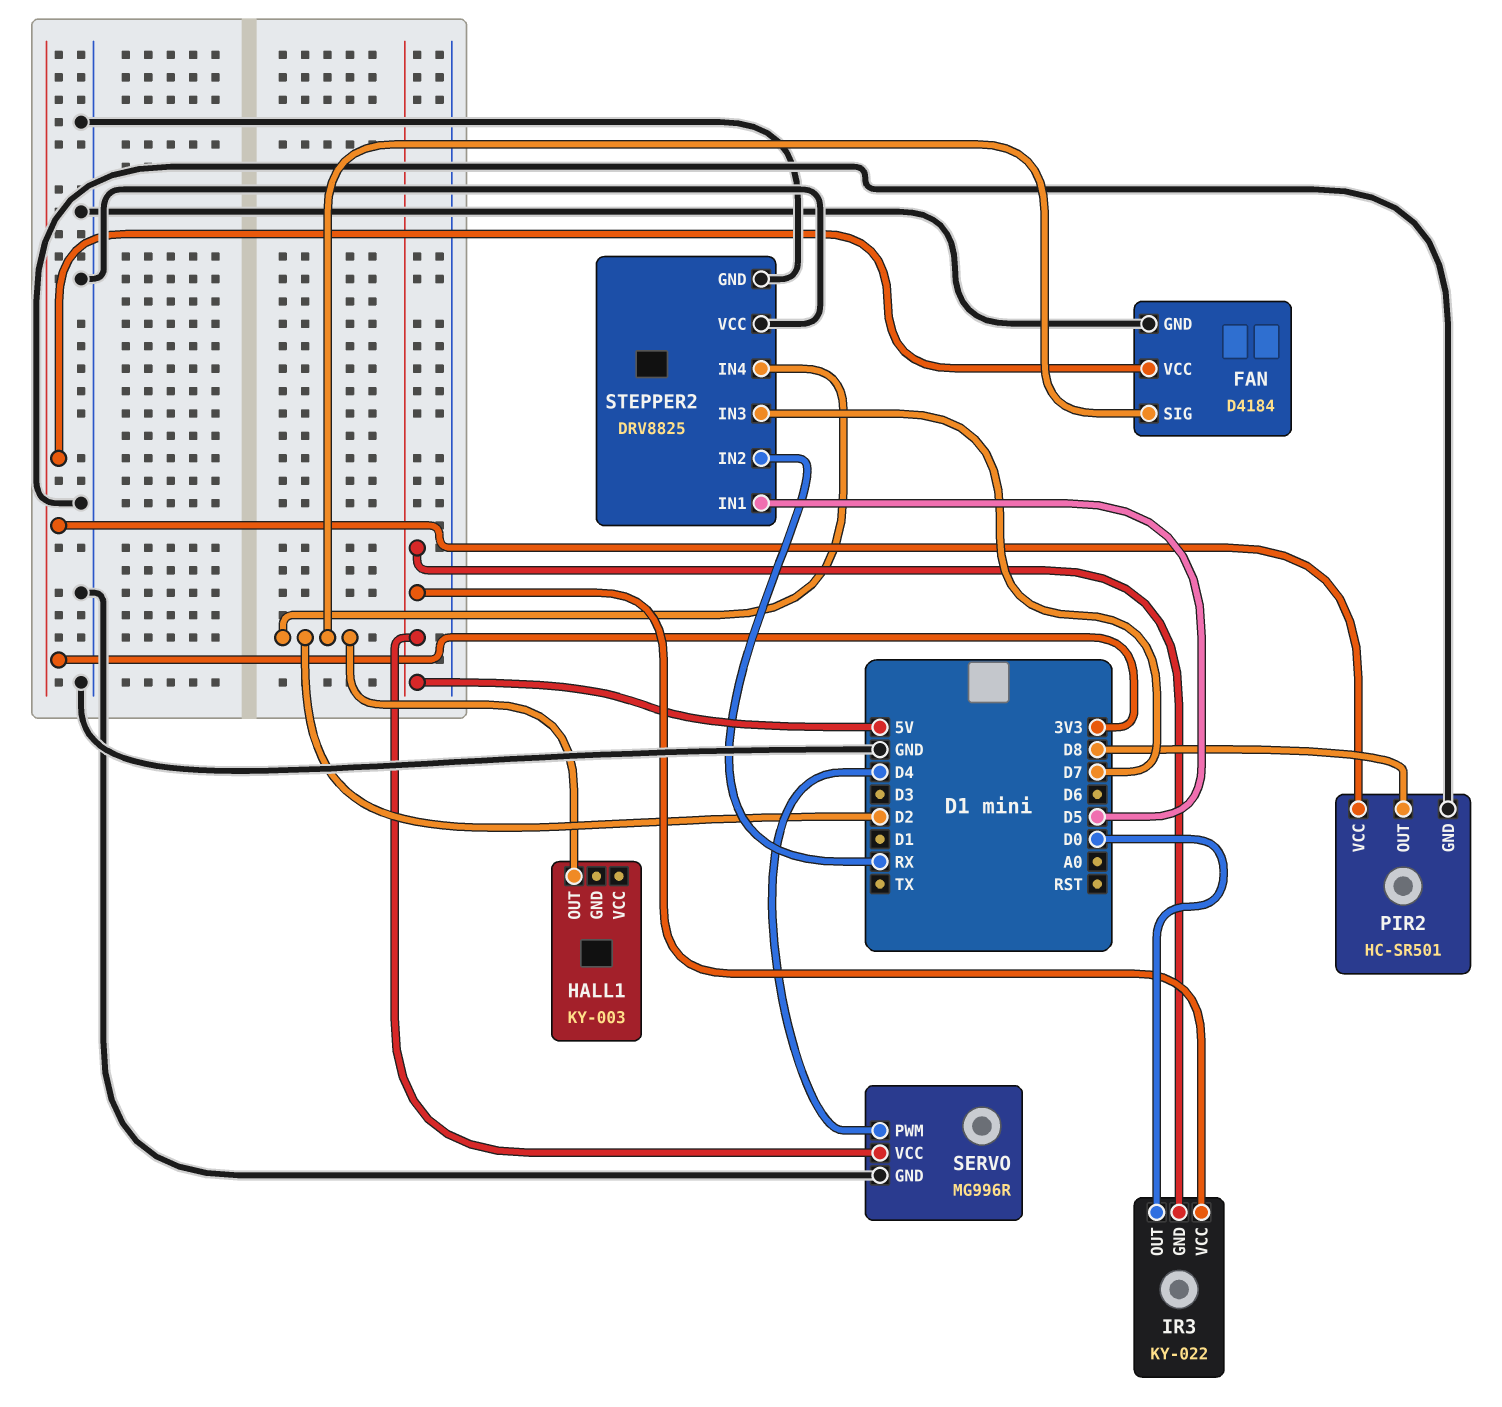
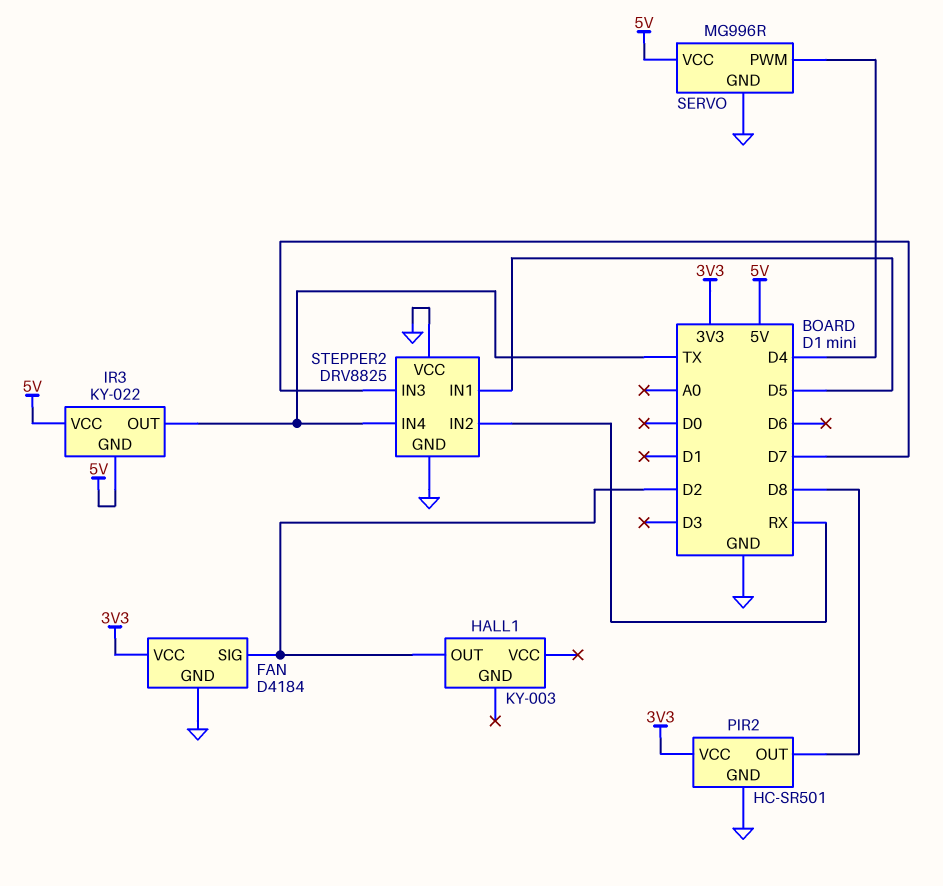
IR3 pin OUT: D0 -> TX
STEPPER2 pin IN4: D2 -> TX

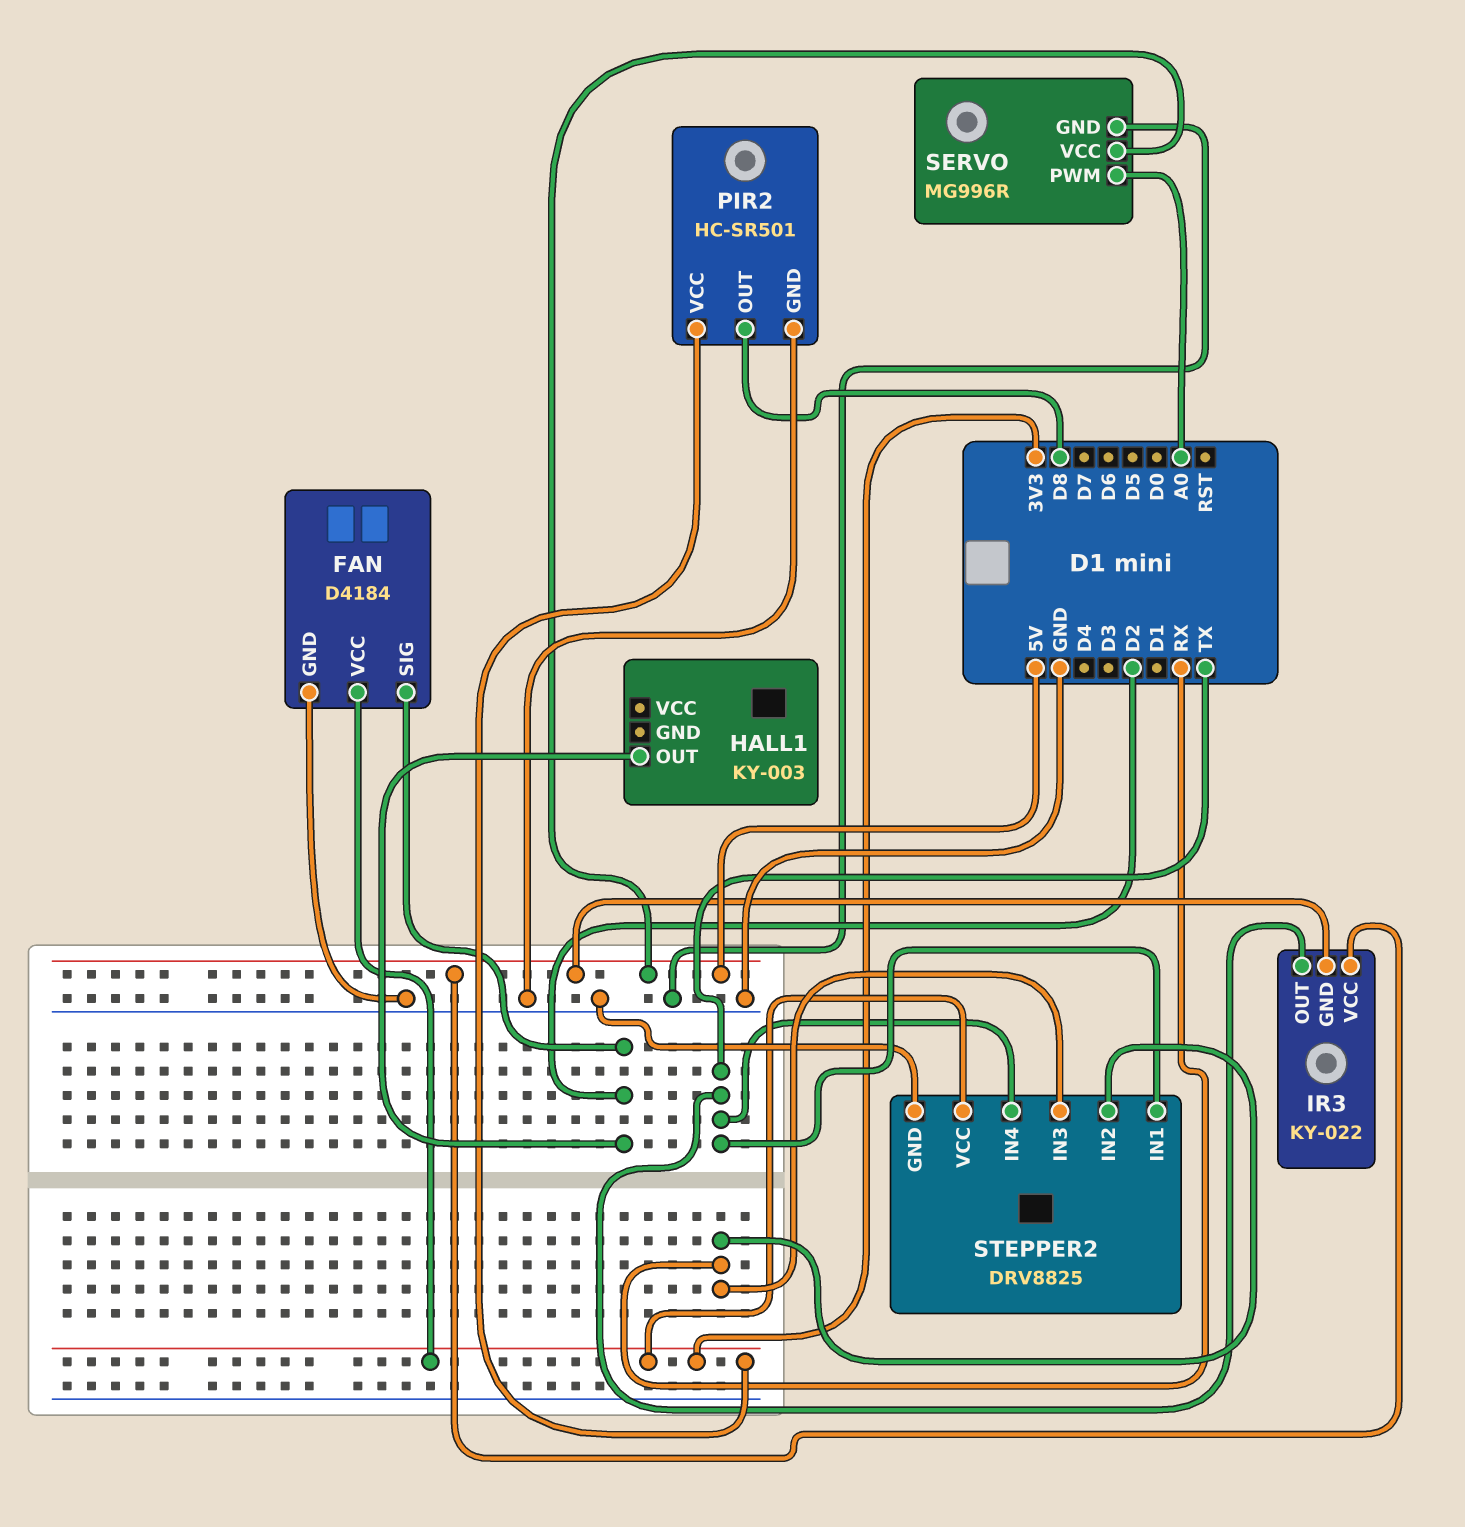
SERVO pin PWM: D4 -> A0
STEPPER2 pin IN1: D5 -> TX
STEPPER2 pin IN3: D7 -> RX
STEPPER2 pin VCC: GND -> 3V3

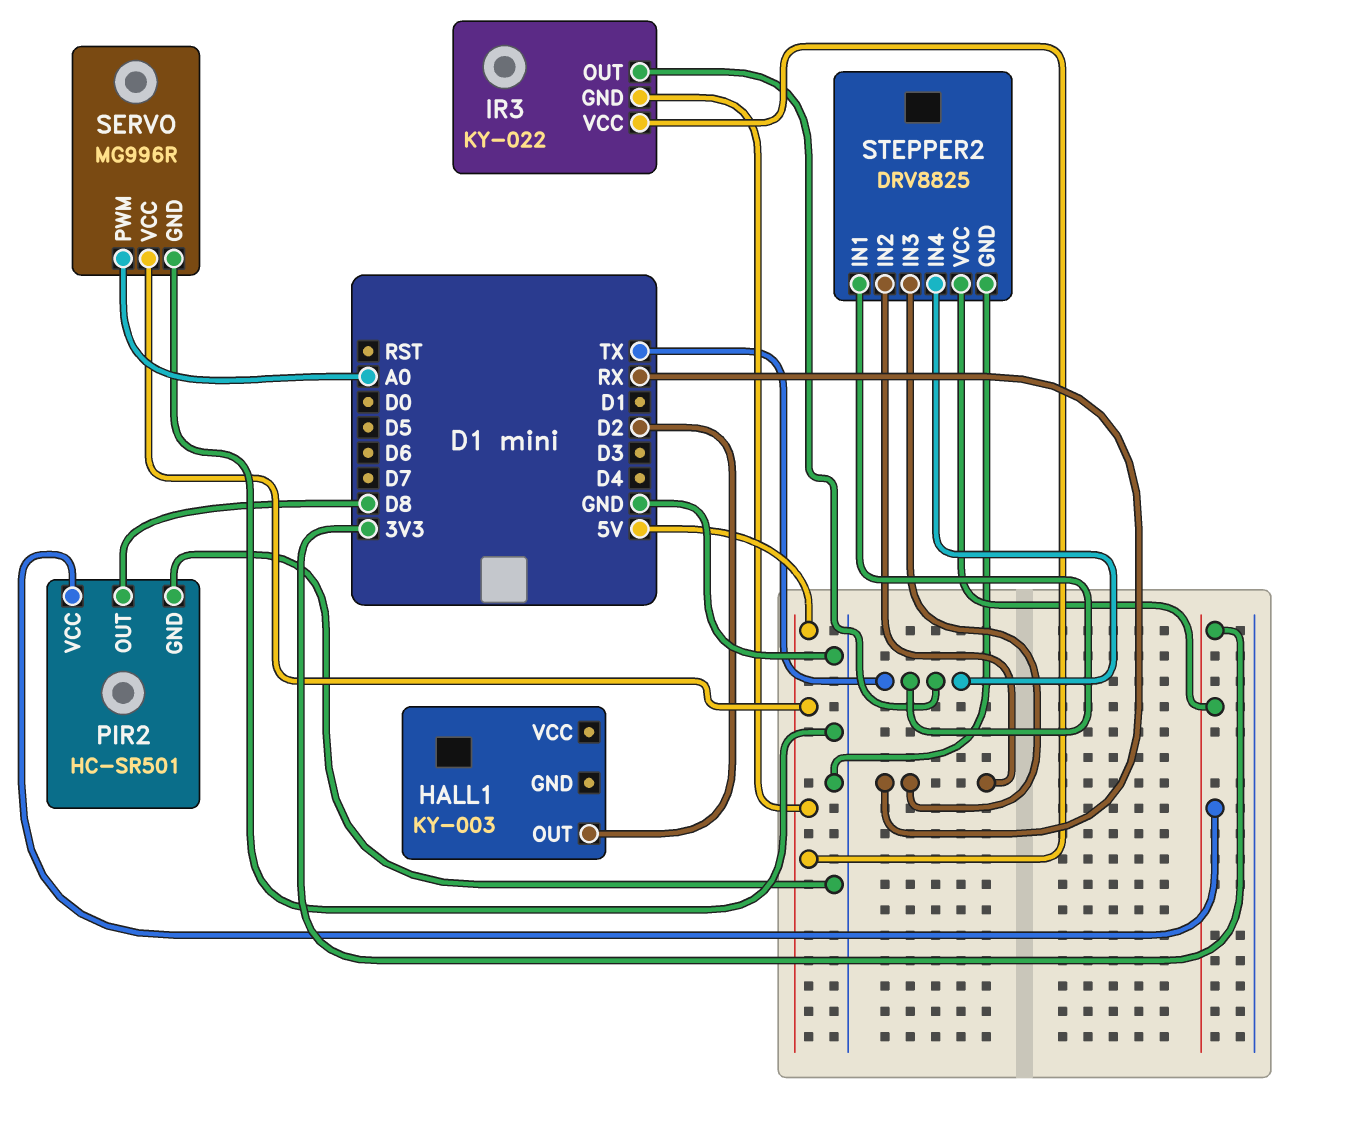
FAN: D4184 -> none
FAN pin GND: GND -> none
FAN pin SIG: D2 -> none
FAN pin VCC: 3V3 -> none

